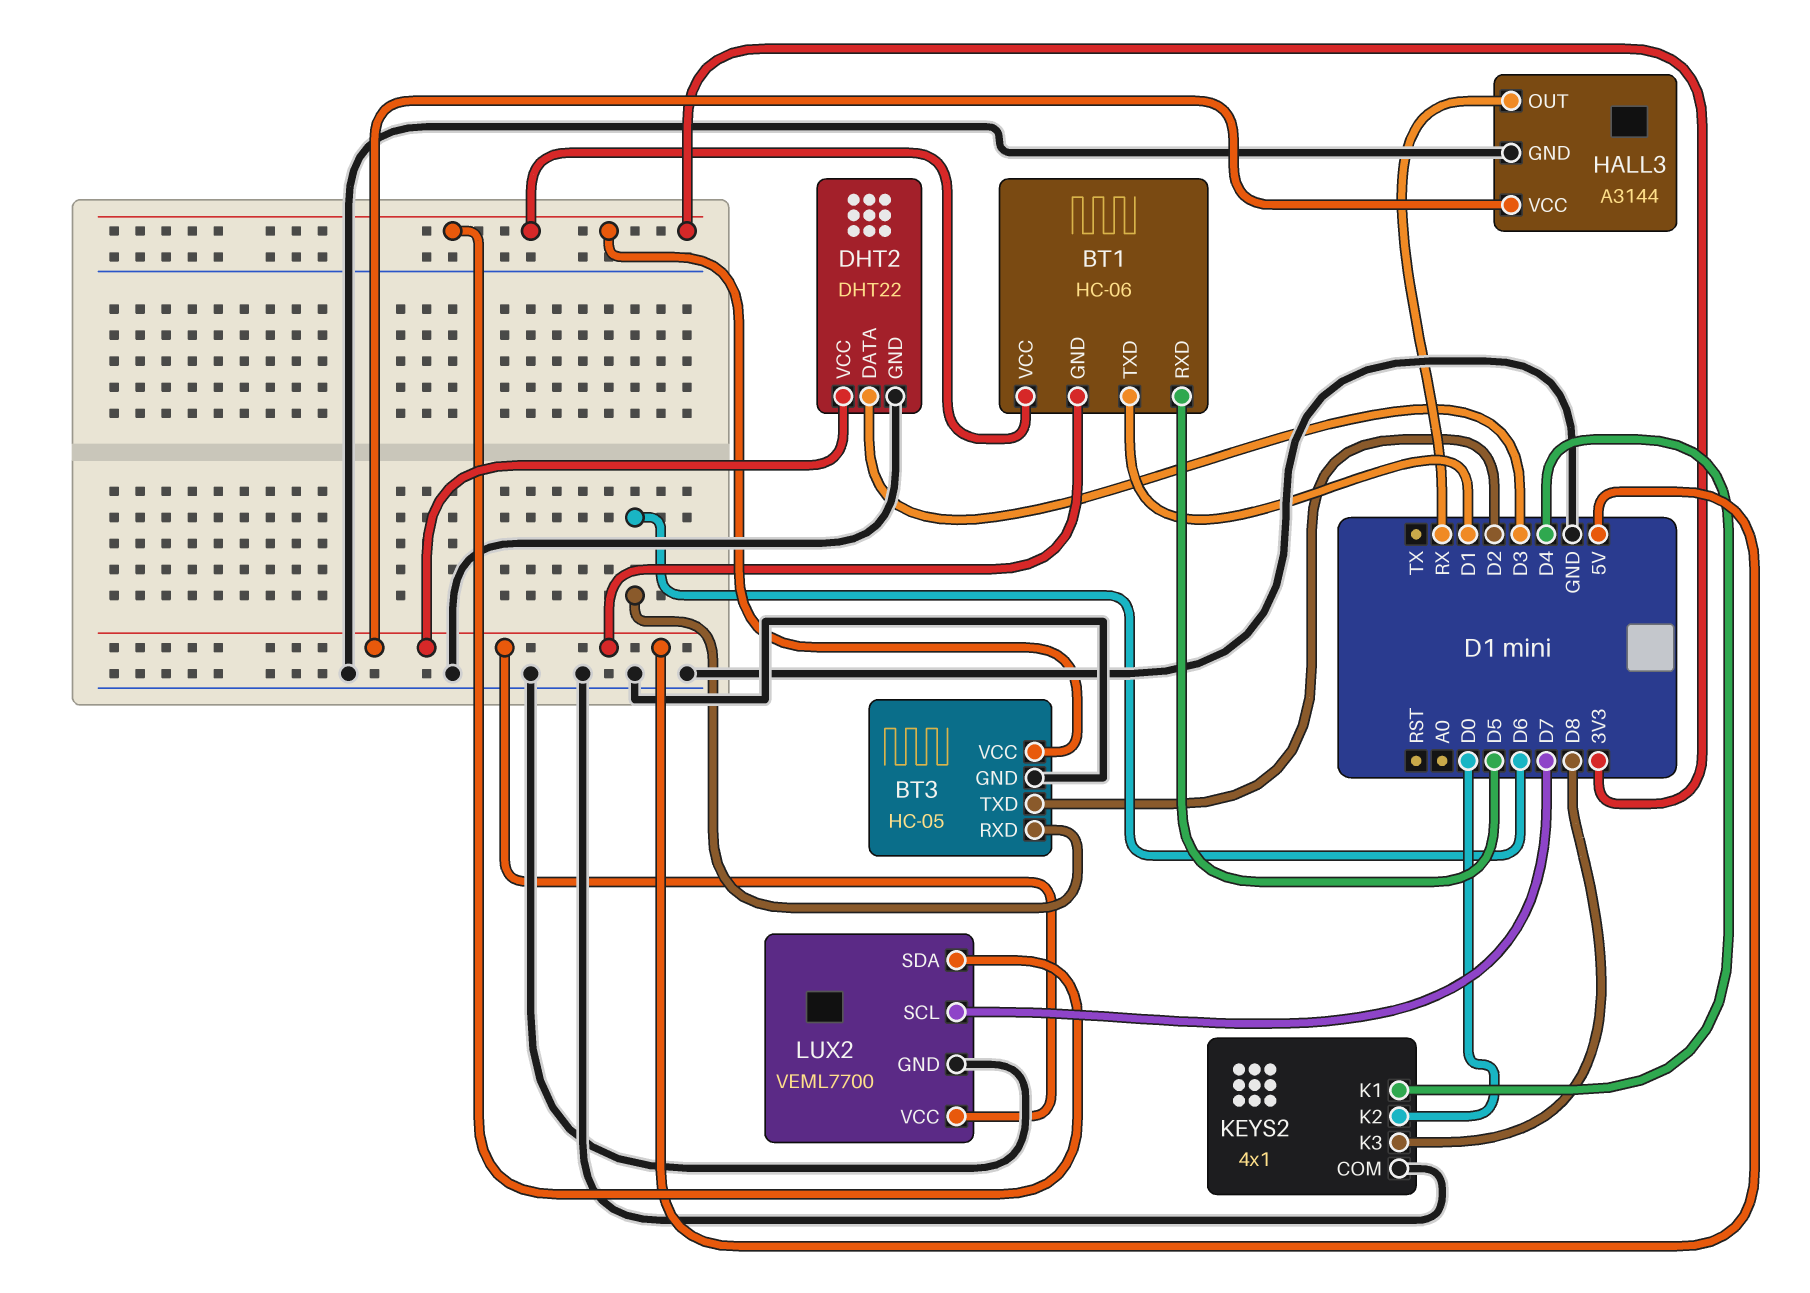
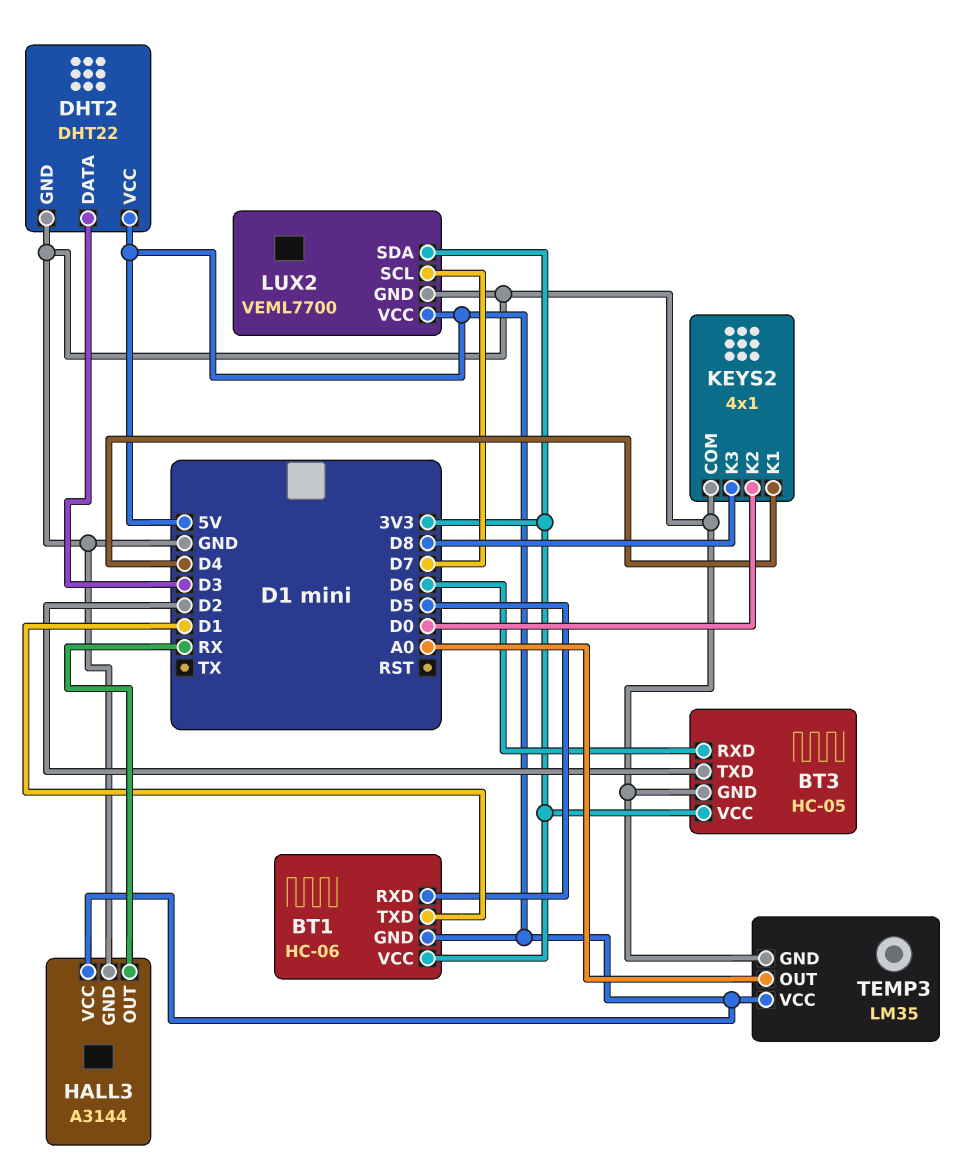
TEMP3: none -> LM35
TEMP3 pin GND: none -> GND
TEMP3 pin OUT: none -> A0
TEMP3 pin VCC: none -> 5V

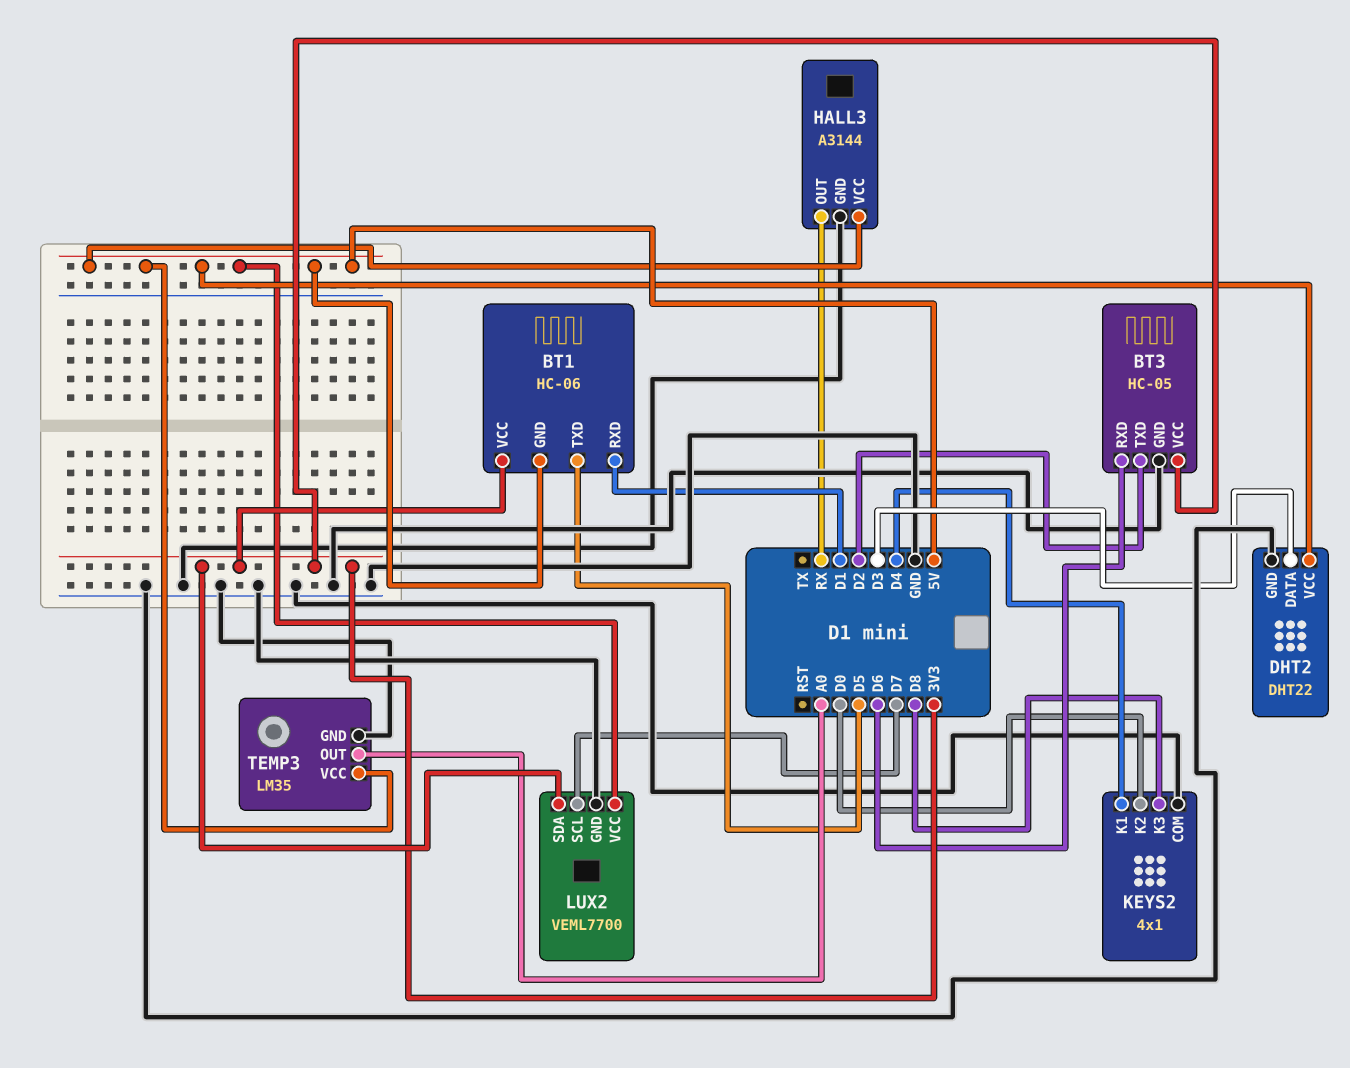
BT1 pin RXD: D5 -> D1
BT1 pin TXD: D1 -> D5

